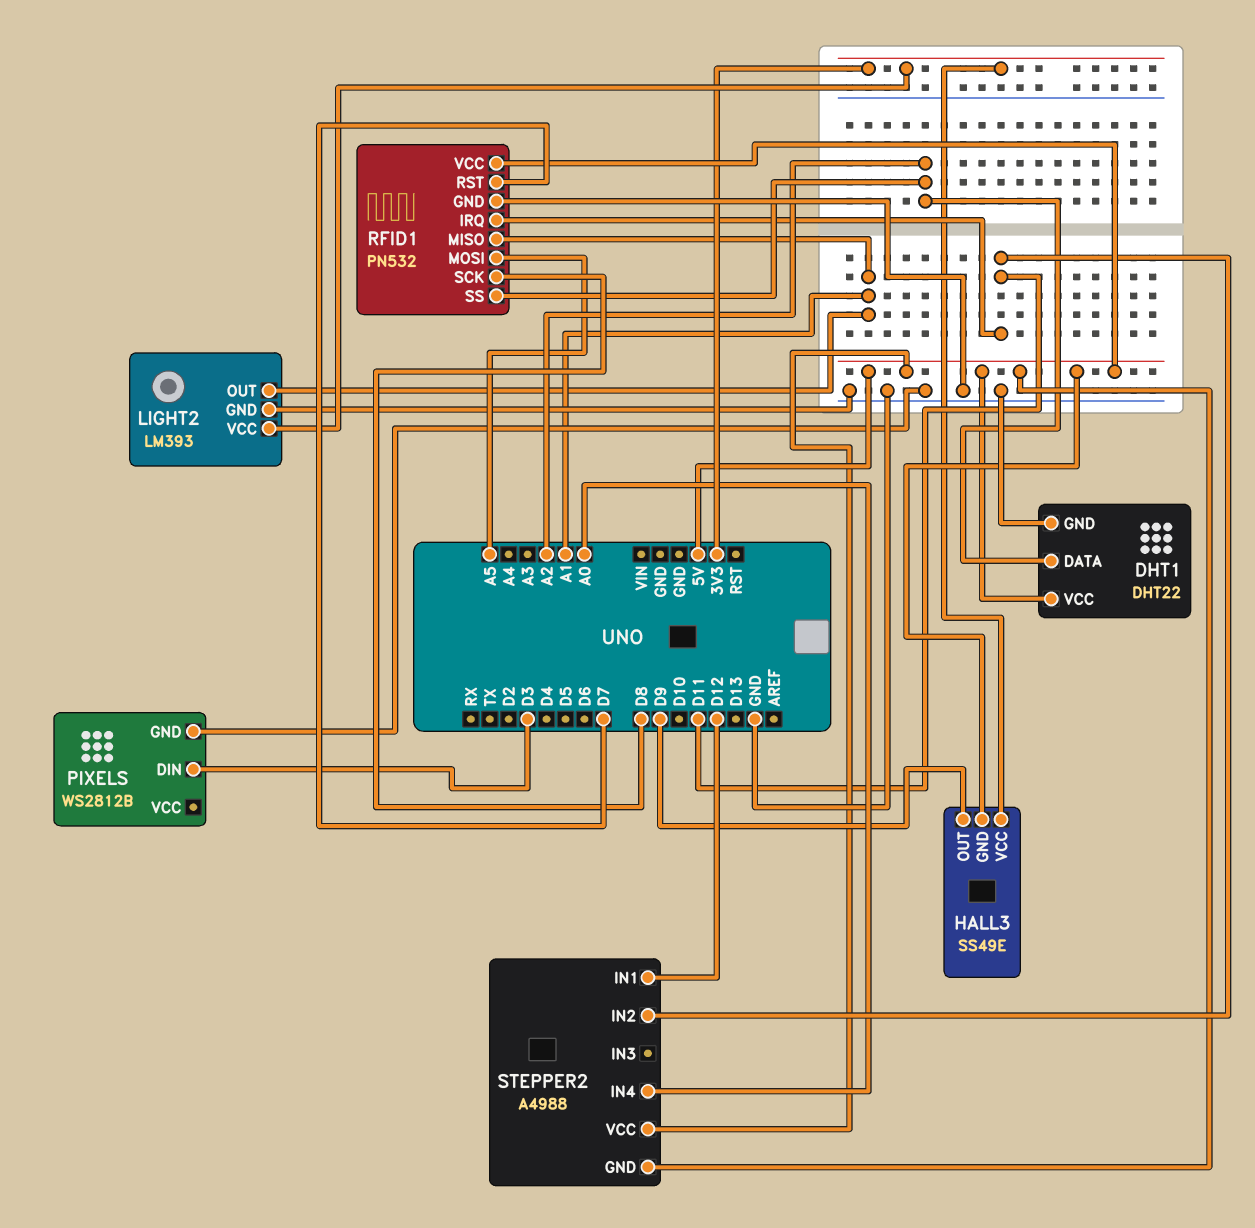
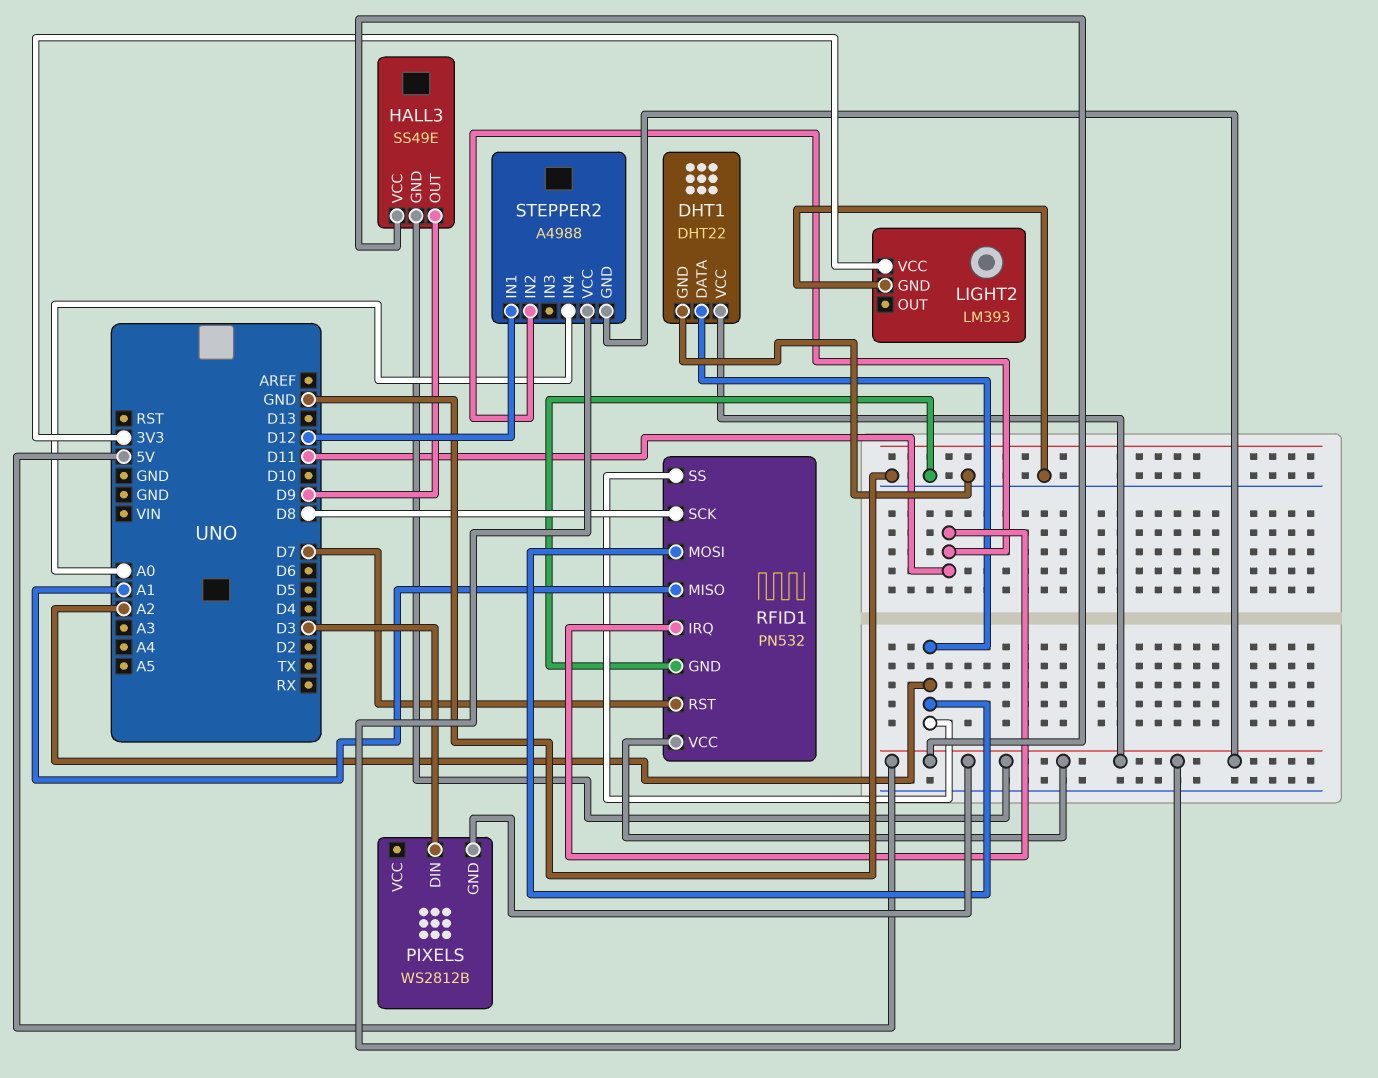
HALL3 pin VCC: 3V3 -> 5V
LIGHT2 pin OUT: A1 -> none
PIXELS pin GND: GND -> 5V
RFID1 pin MOSI: A5 -> A2

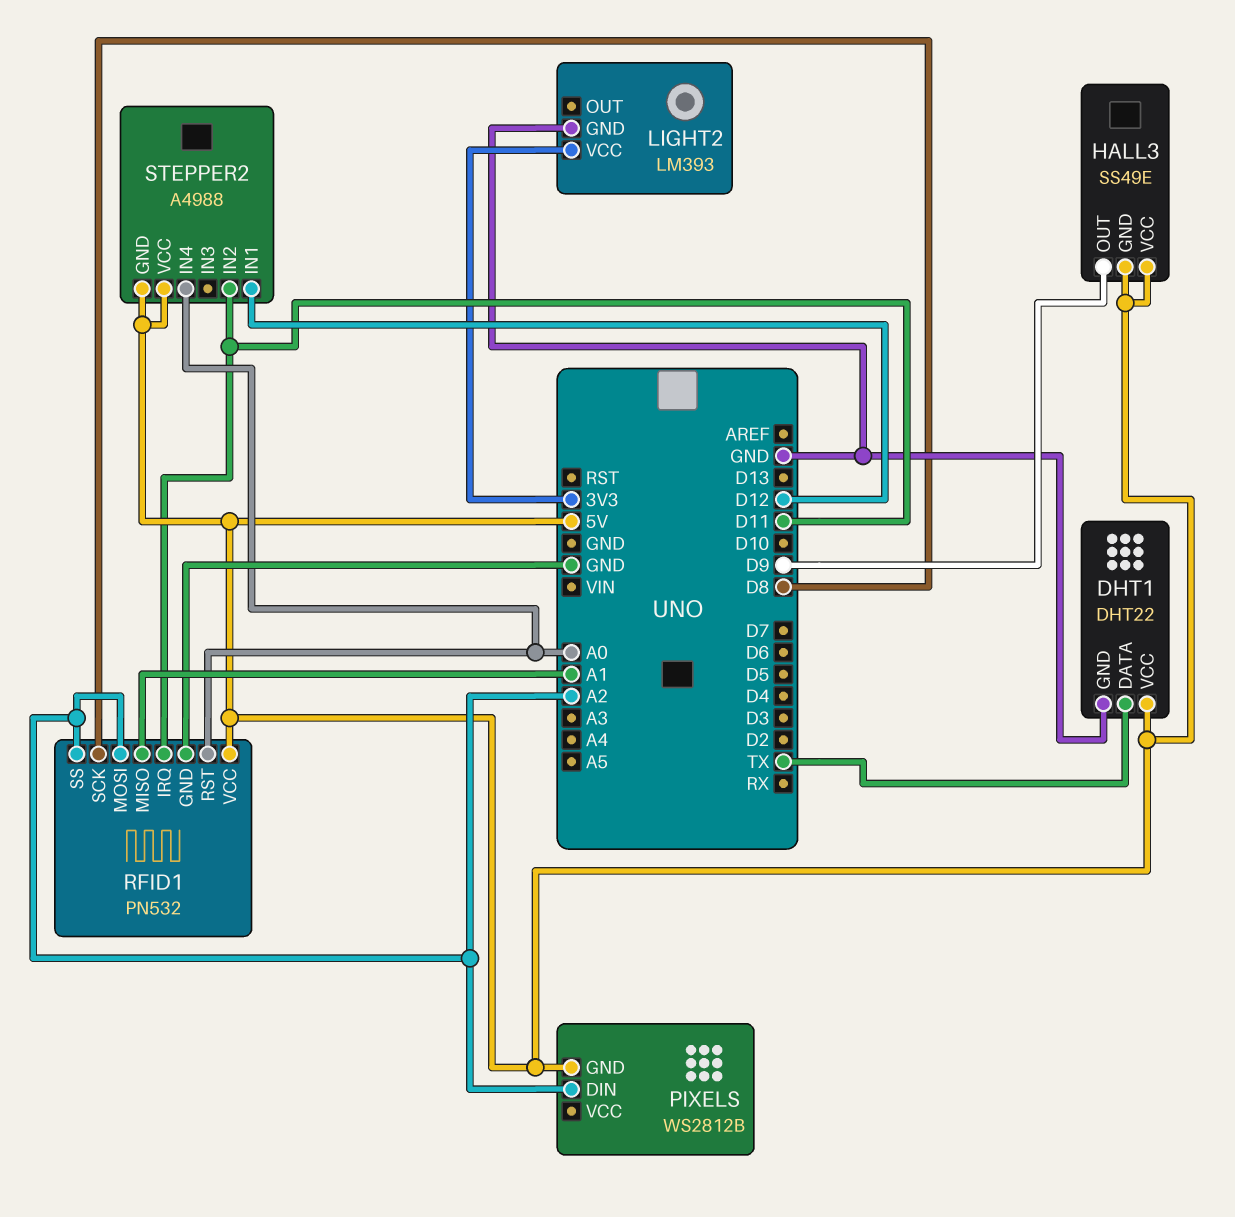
DHT1 pin DATA: A2 -> TX
PIXELS pin DIN: D3 -> A2
RFID1 pin RST: D7 -> A0

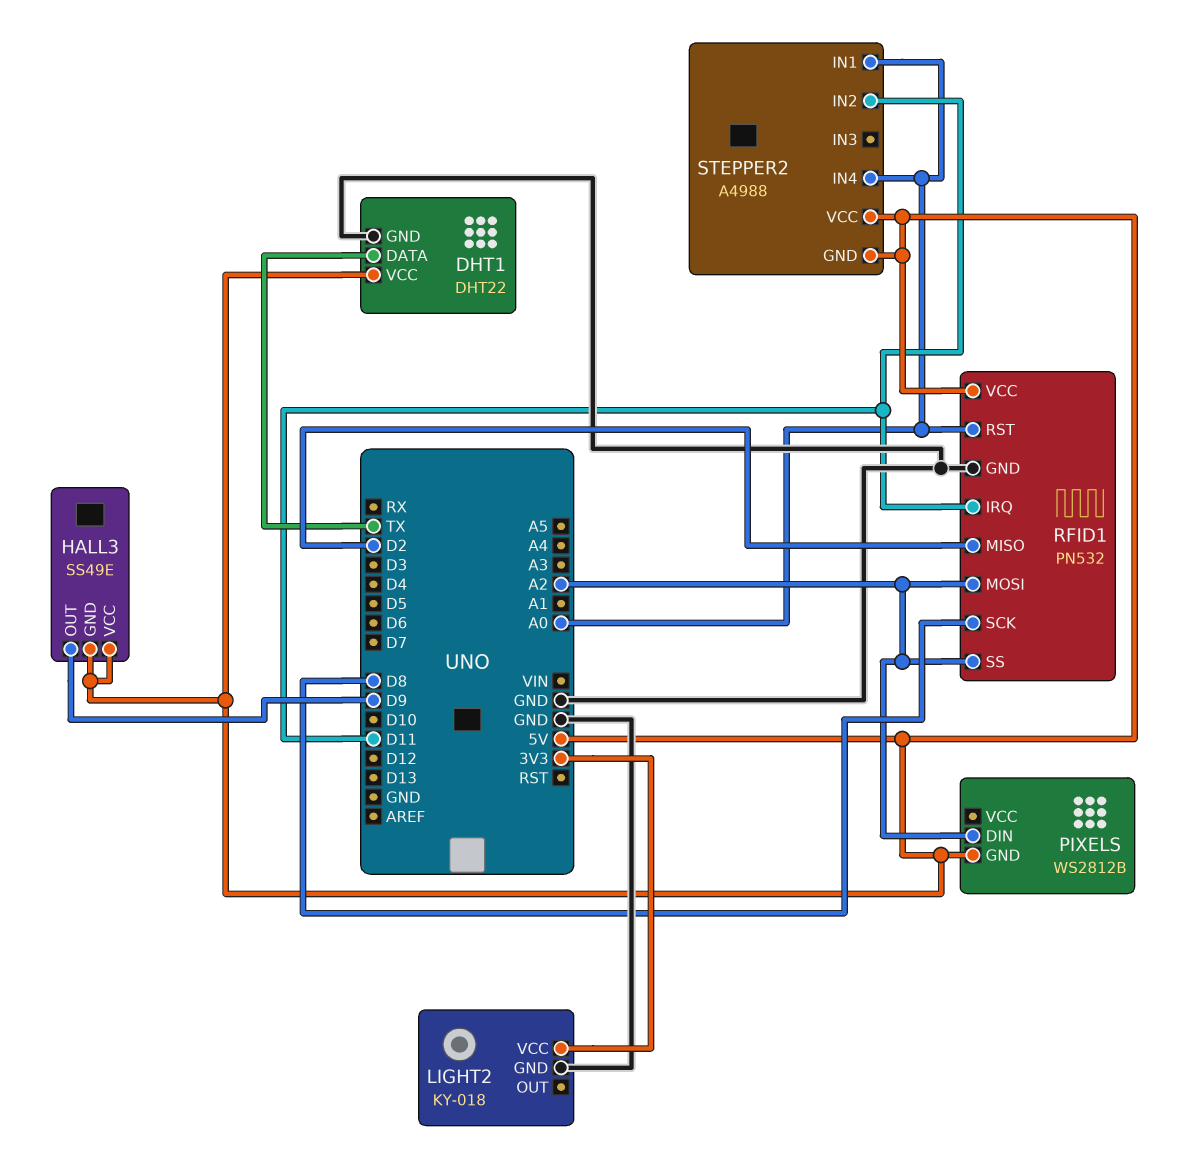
LIGHT2: LM393 -> KY-018
RFID1 pin MISO: A1 -> D2
STEPPER2 pin IN1: D12 -> A0

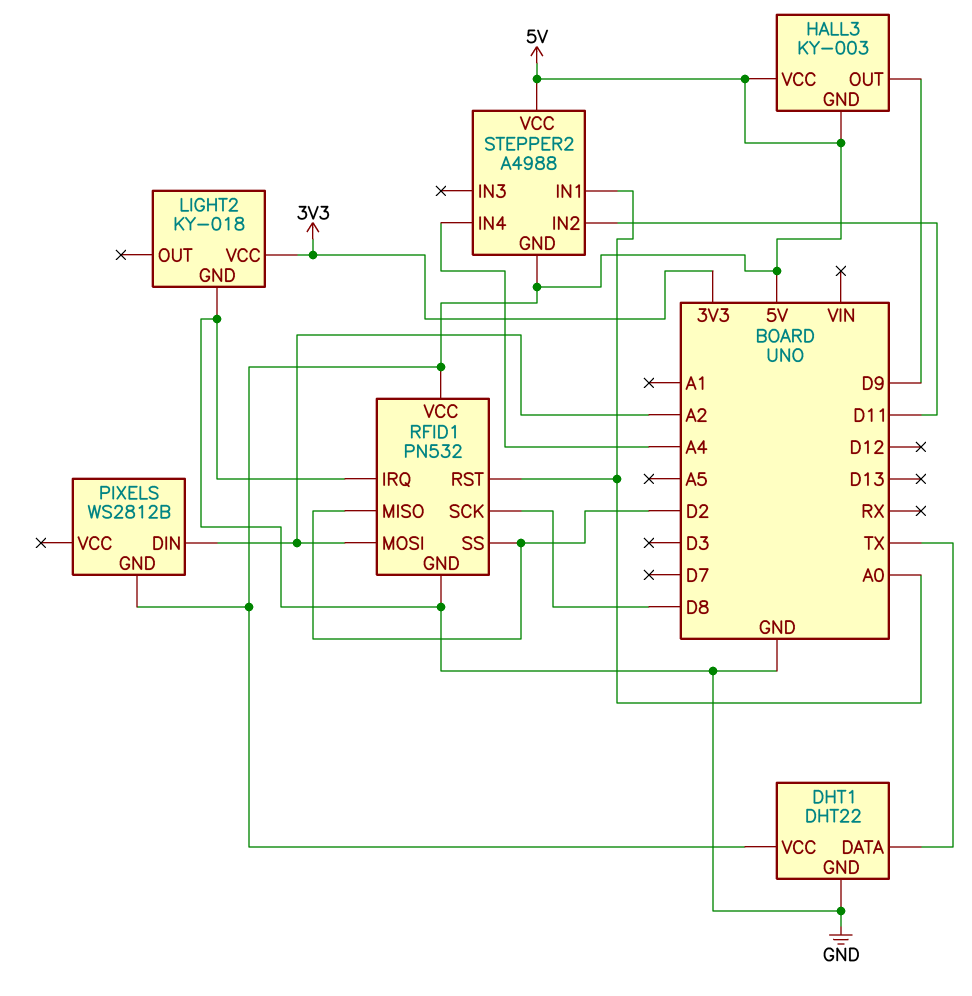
HALL3: SS49E -> KY-003
RFID1 pin IRQ: D11 -> GND
RFID1 pin SS: A2 -> D2
STEPPER2 pin IN4: A0 -> A4

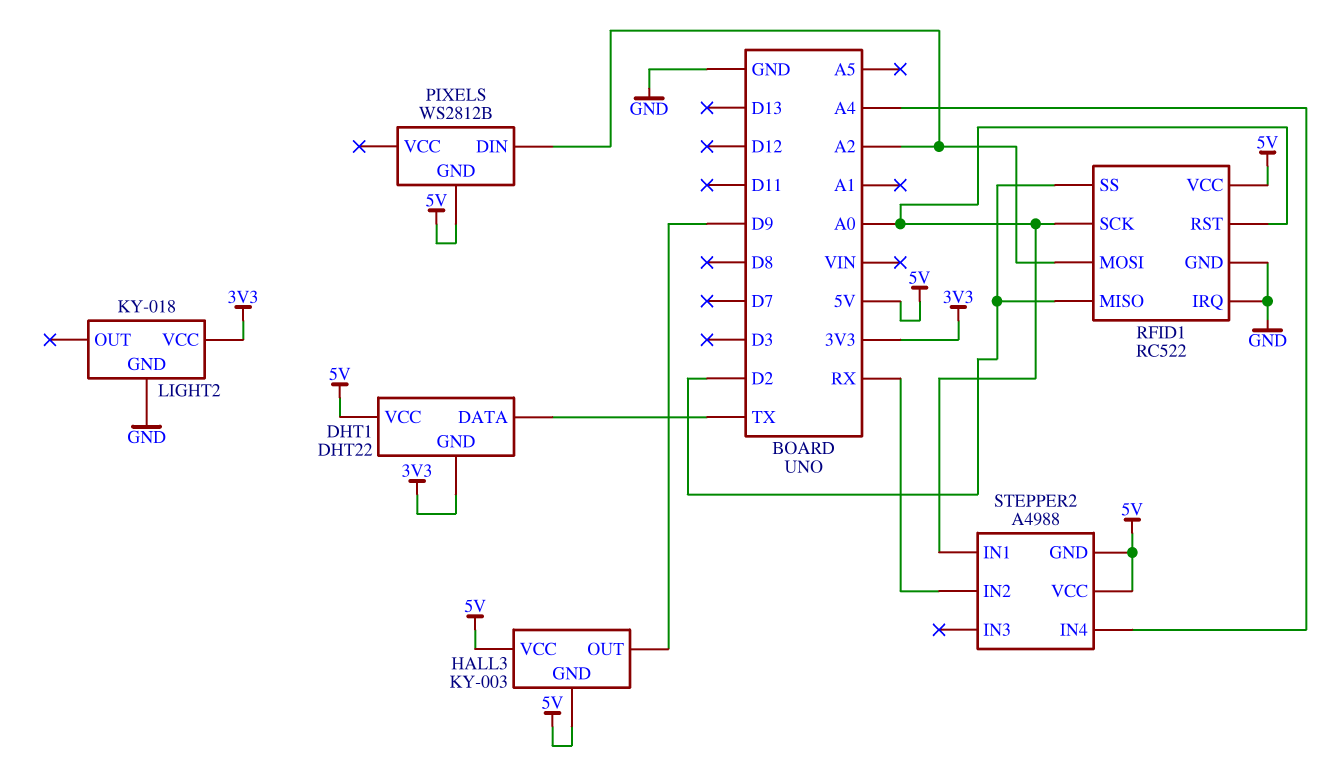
DHT1 pin GND: GND -> 3V3
RFID1: PN532 -> RC522
RFID1 pin SCK: D8 -> A0
STEPPER2 pin IN2: D11 -> RX

